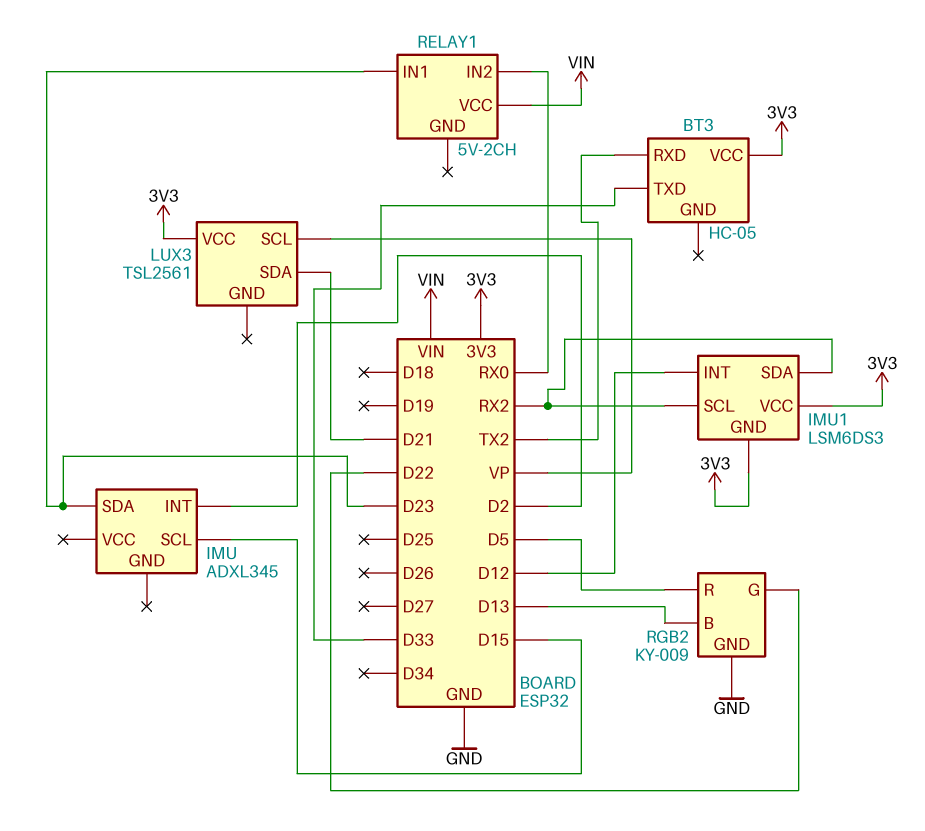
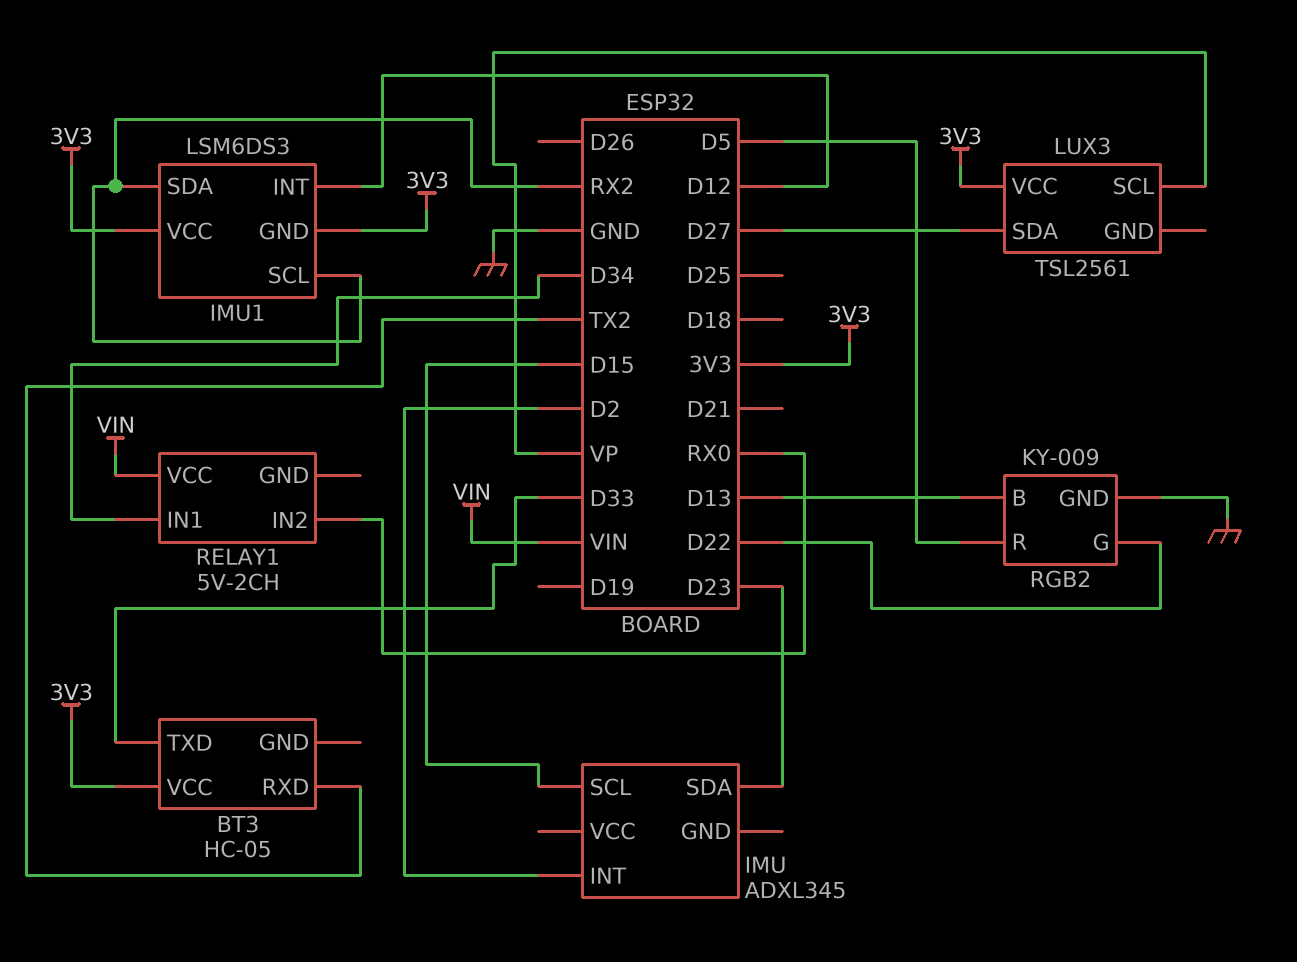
LUX3 pin SDA: D21 -> D27
RELAY1 pin IN1: D23 -> D34

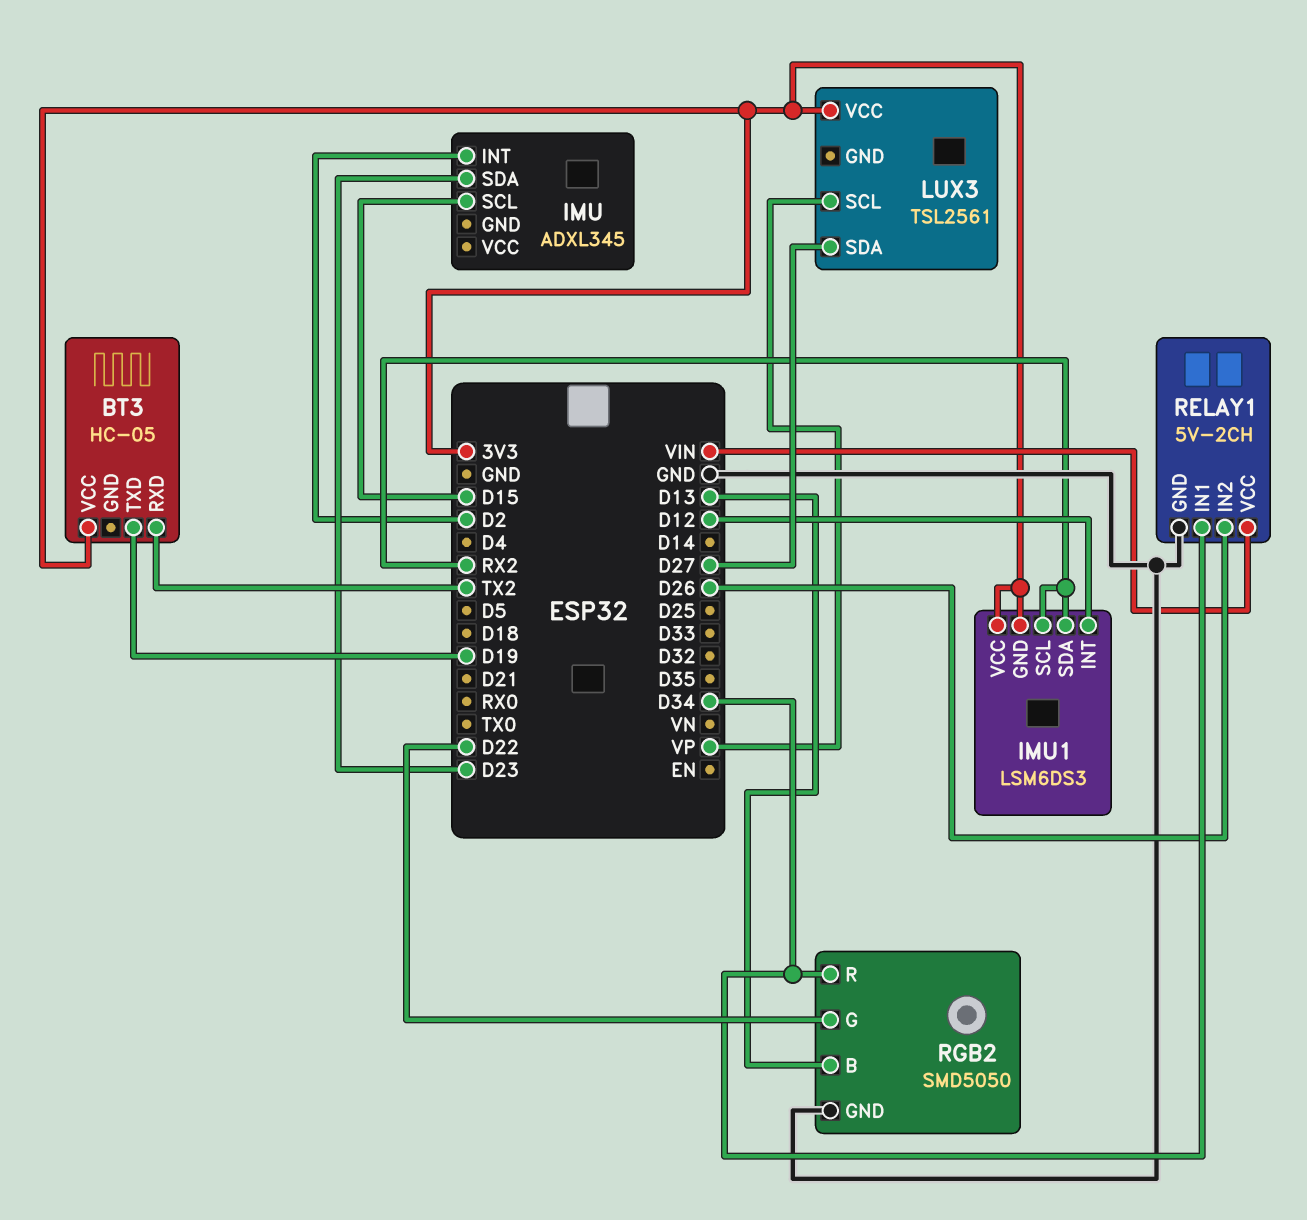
BT3 pin TXD: D33 -> D19
RELAY1 pin GND: none -> GND
RELAY1 pin IN2: RX0 -> D26
RGB2: KY-009 -> SMD5050
RGB2 pin R: D5 -> D34

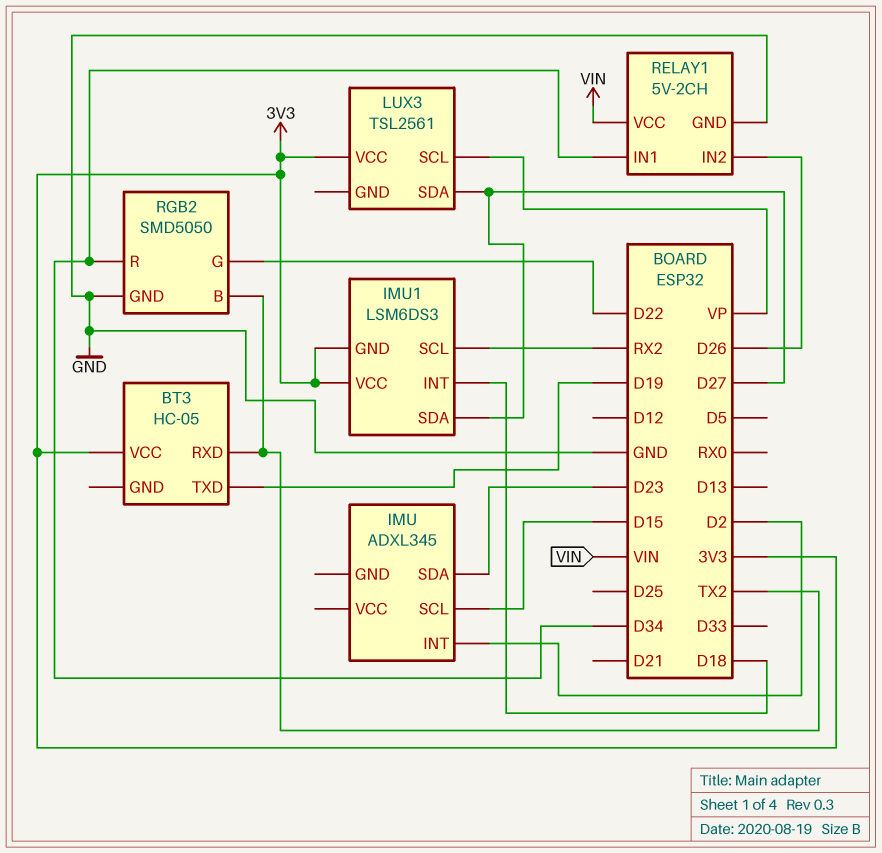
IMU1 pin INT: D12 -> D18
IMU1 pin SDA: RX2 -> D27
RGB2 pin B: D13 -> TX2

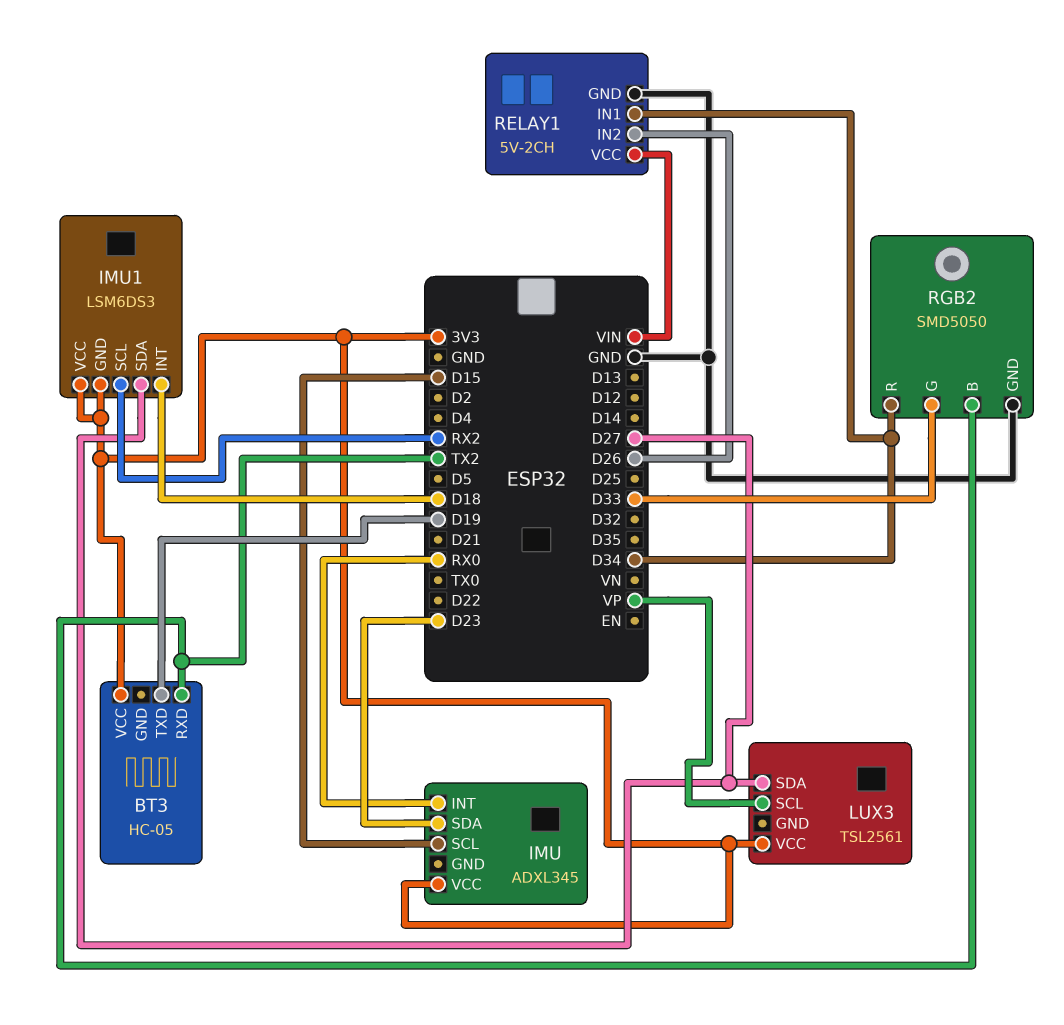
IMU pin INT: D2 -> RX0
IMU pin VCC: none -> 3V3
RGB2 pin G: D22 -> D33

